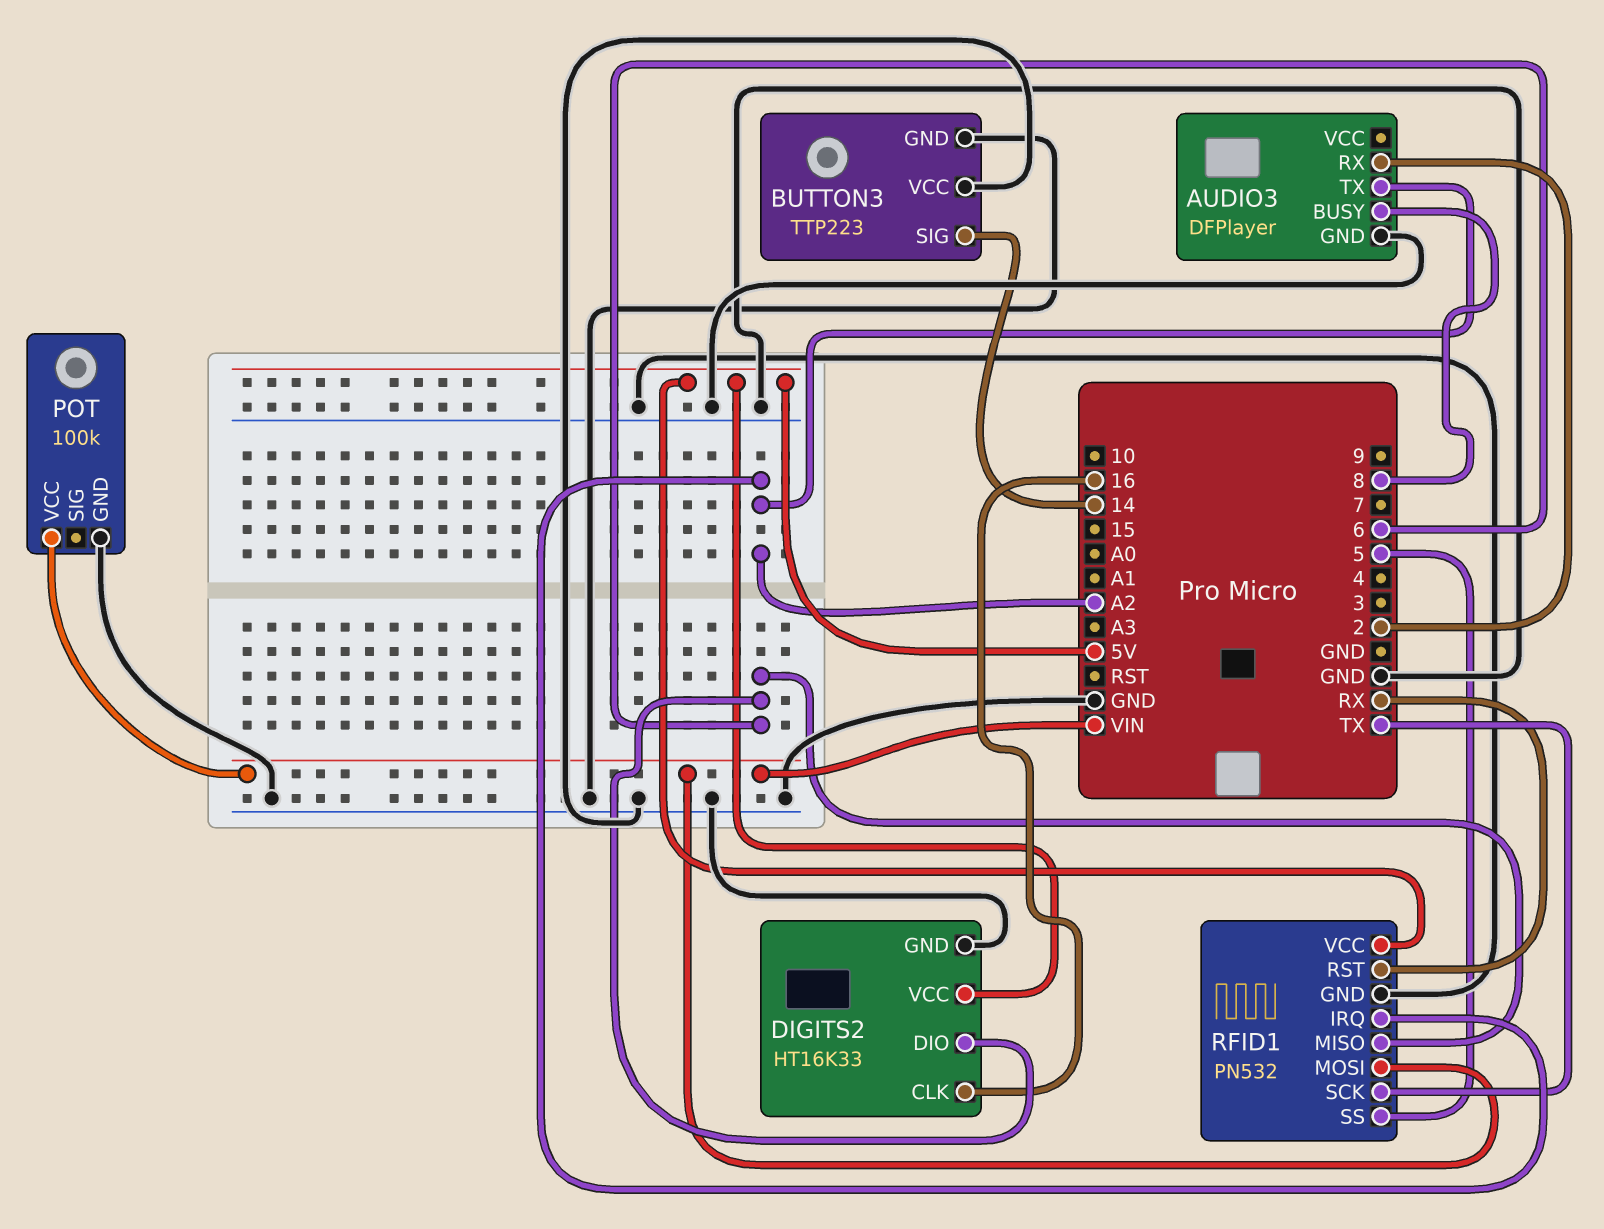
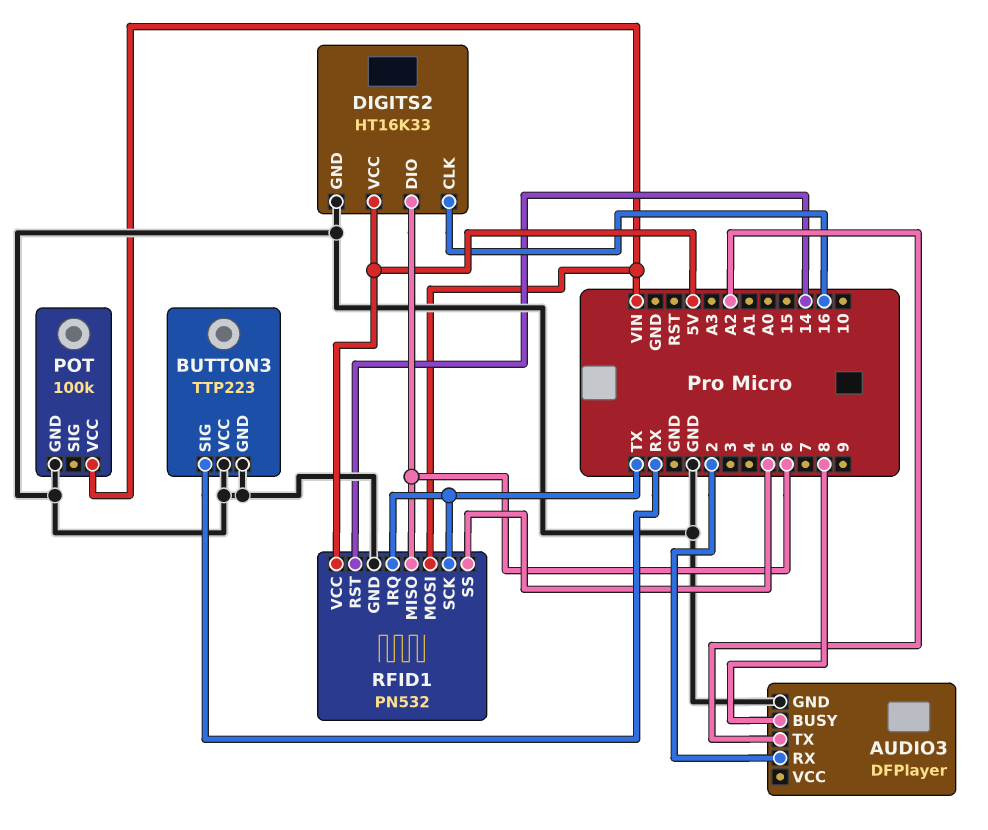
BUTTON3 pin SIG: 14 -> RX
RFID1 pin IRQ: A2 -> TX
RFID1 pin RST: RX -> 14

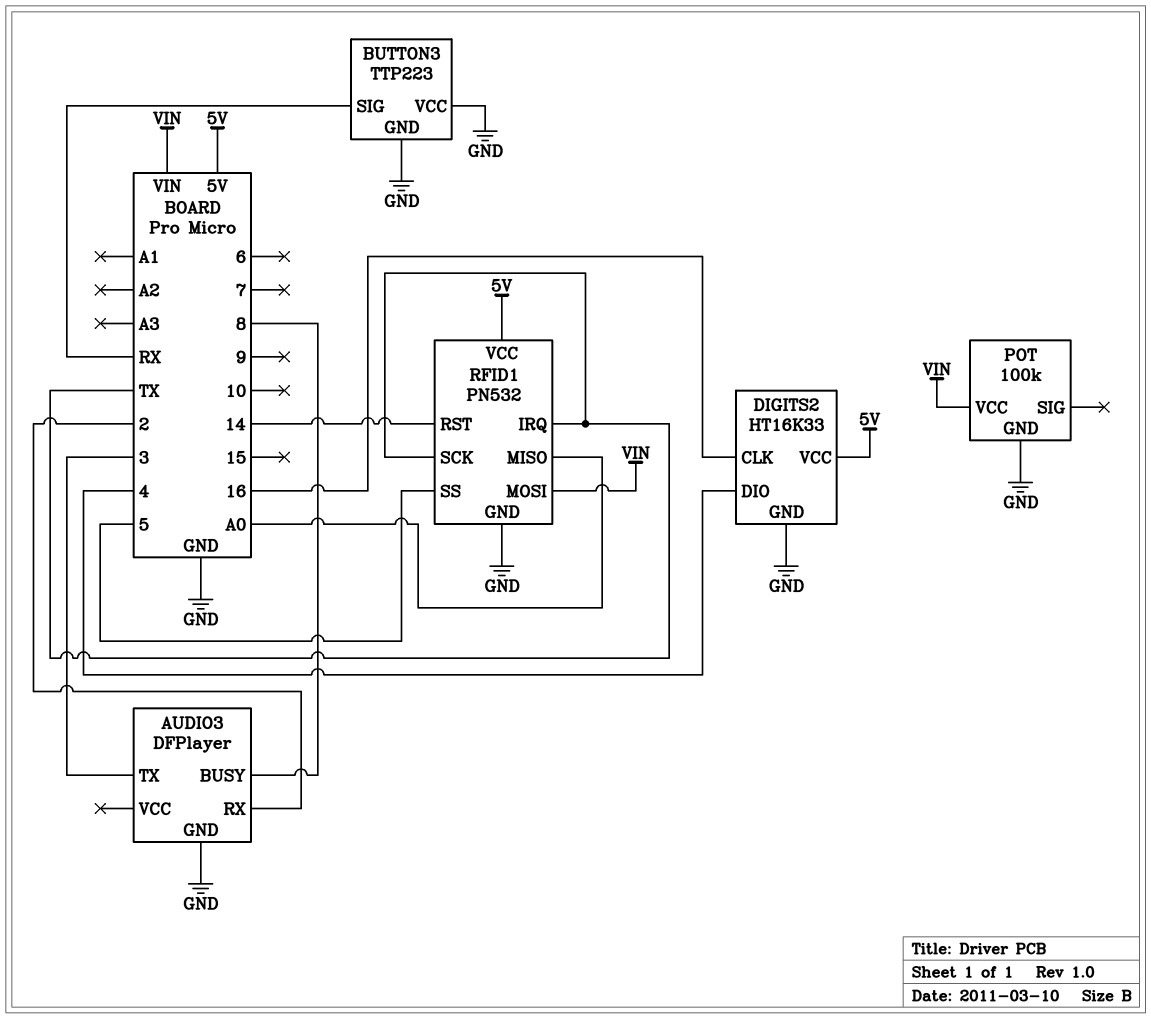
AUDIO3 pin TX: A2 -> 3
DIGITS2 pin DIO: 6 -> 4
RFID1 pin MISO: 6 -> A0

